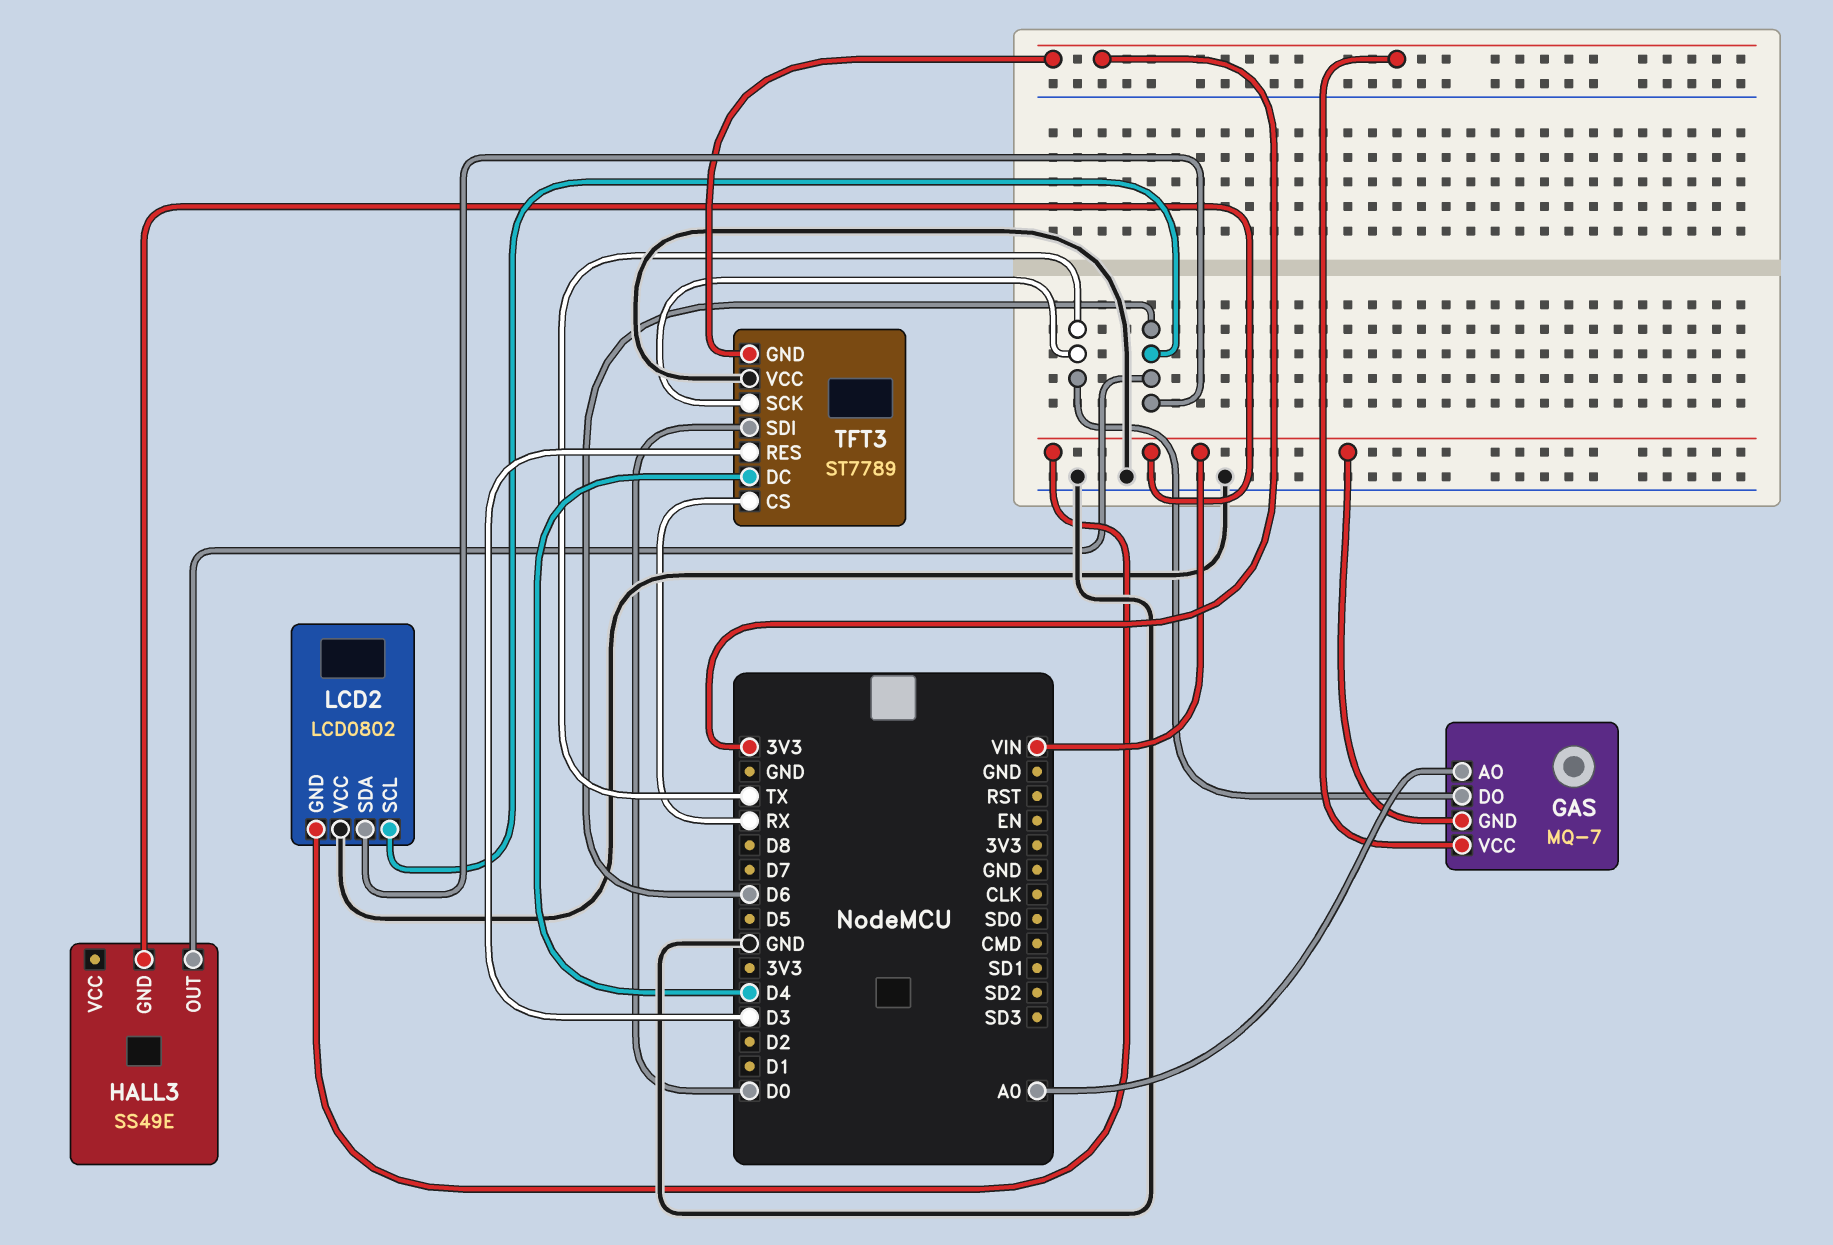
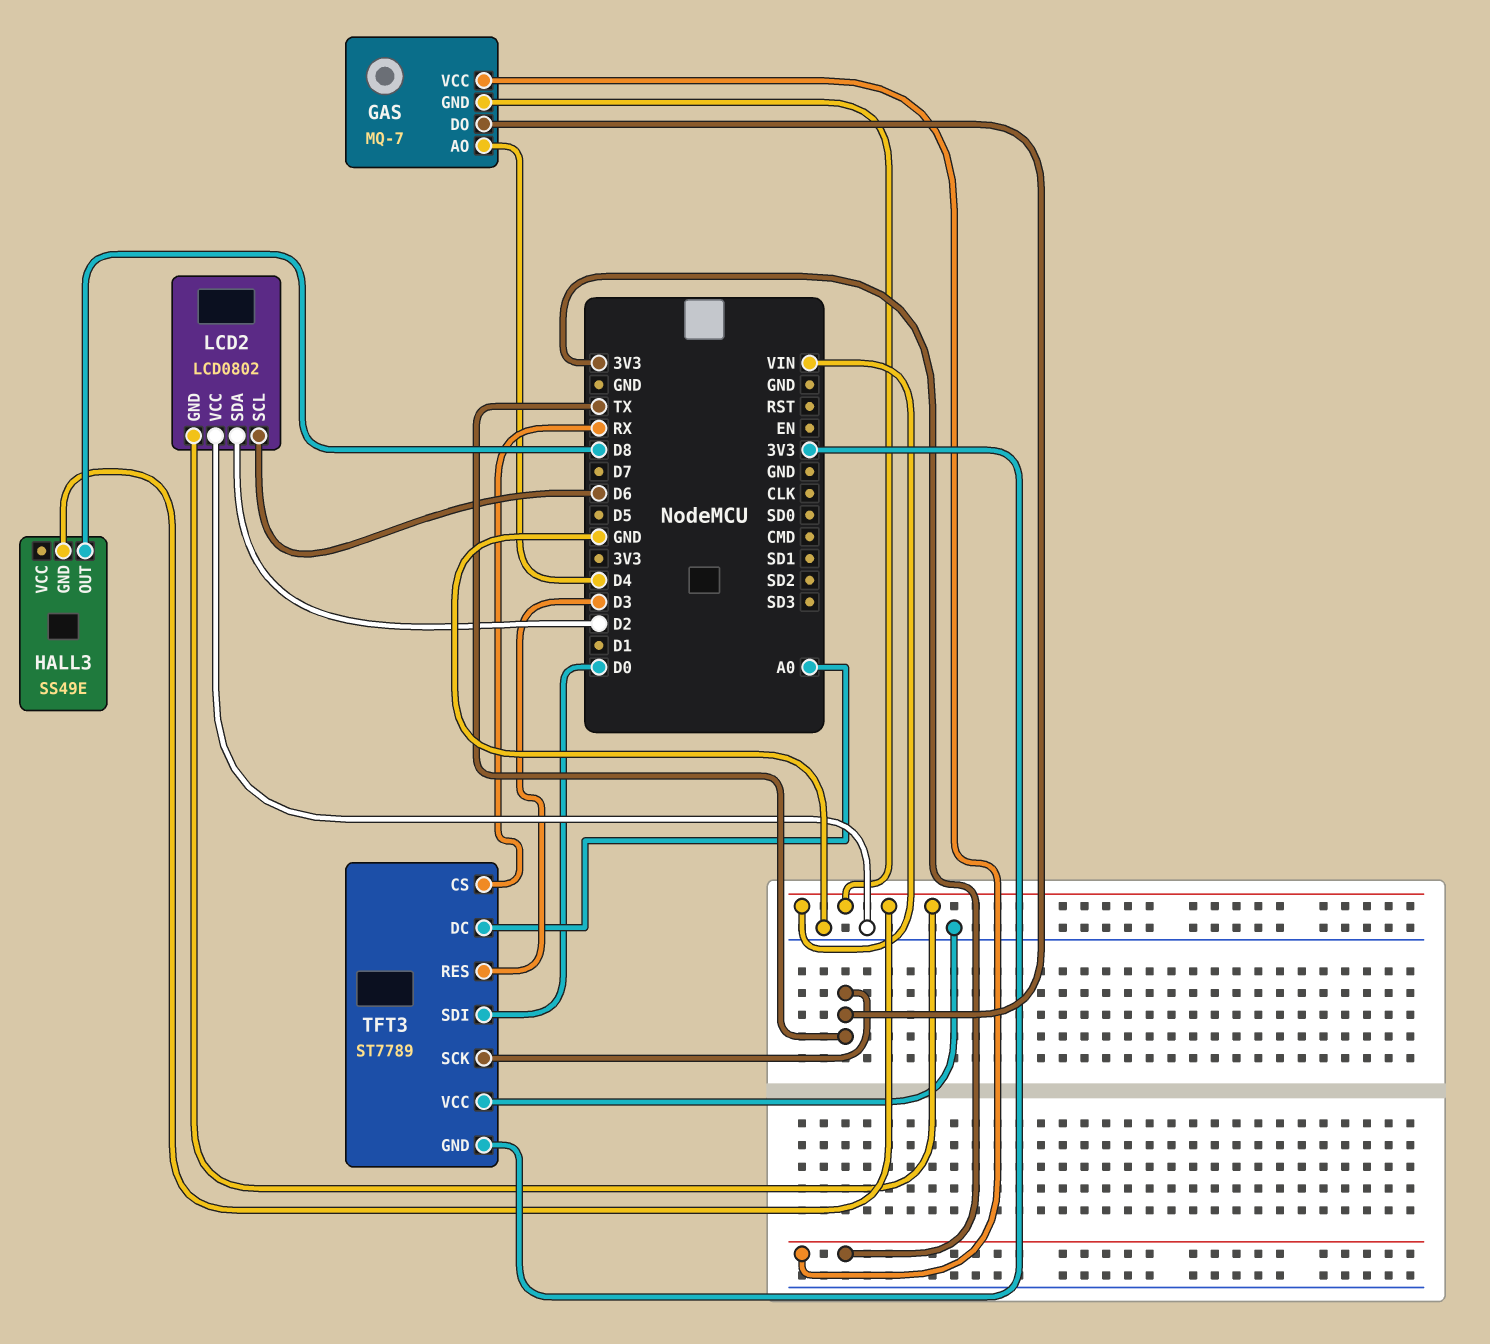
GAS pin AO: A0 -> D4
HALL3 pin OUT: D6 -> D8
LCD2 pin SDA: D6 -> D2
TFT3 pin DC: D4 -> A0

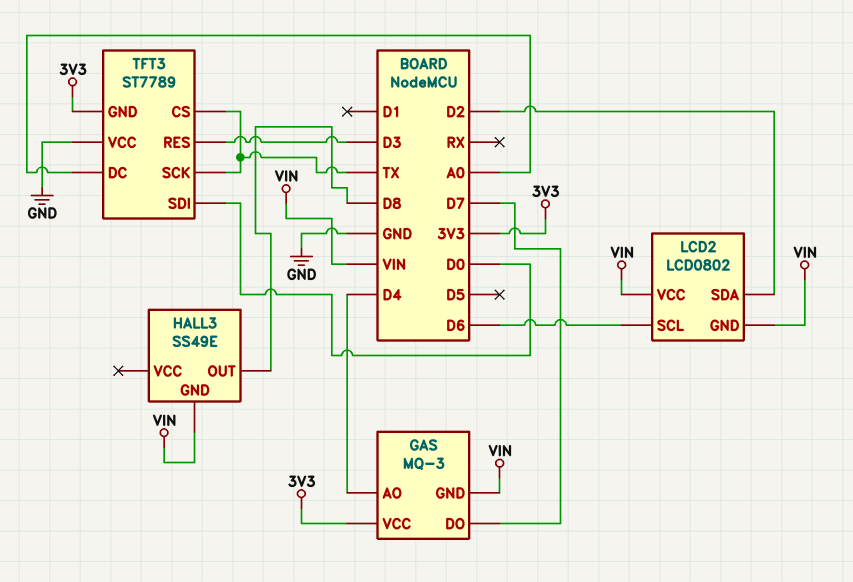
GAS: MQ-7 -> MQ-3
GAS pin DO: TX -> D7
LCD2 pin VCC: GND -> VIN
TFT3 pin CS: RX -> TX

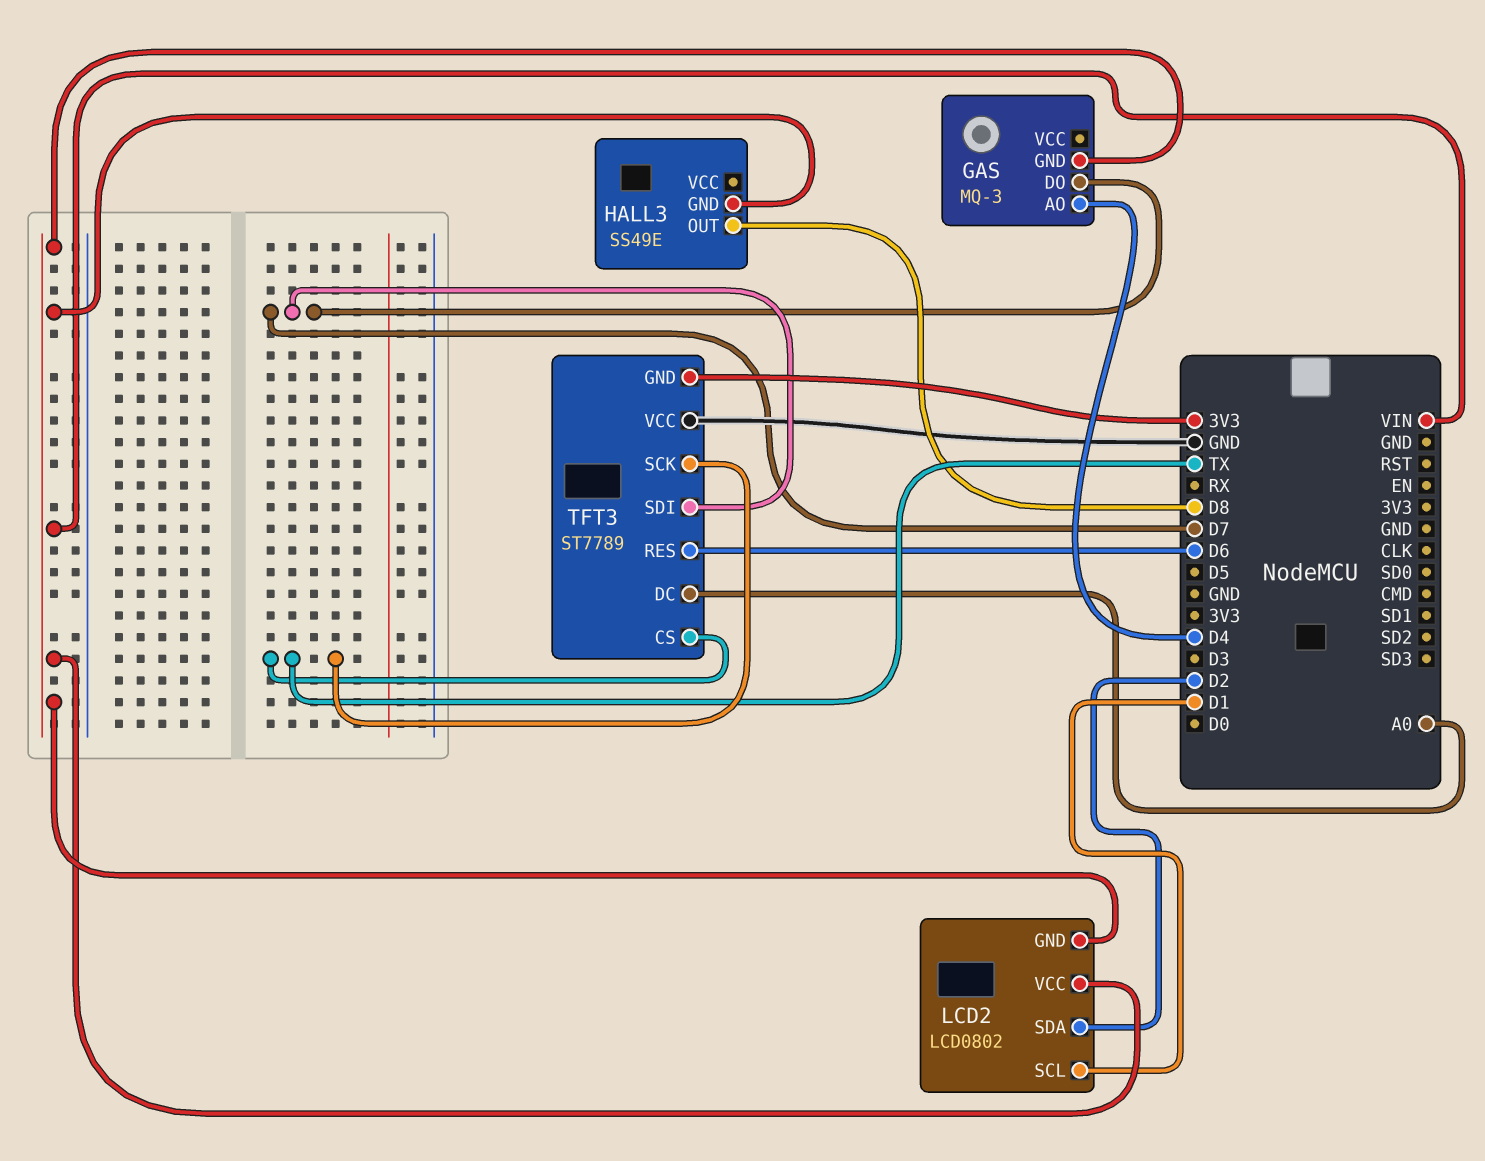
GAS pin VCC: 3V3 -> none
LCD2 pin SCL: D6 -> D1
TFT3 pin RES: D3 -> D6
TFT3 pin SDI: D0 -> D7

